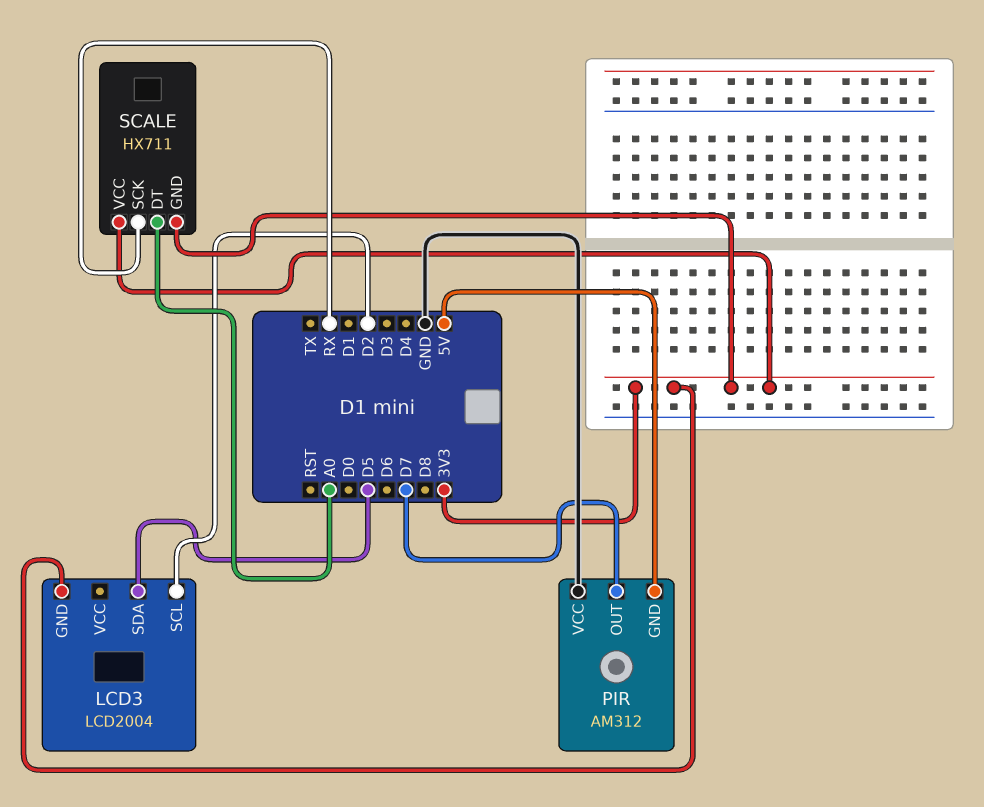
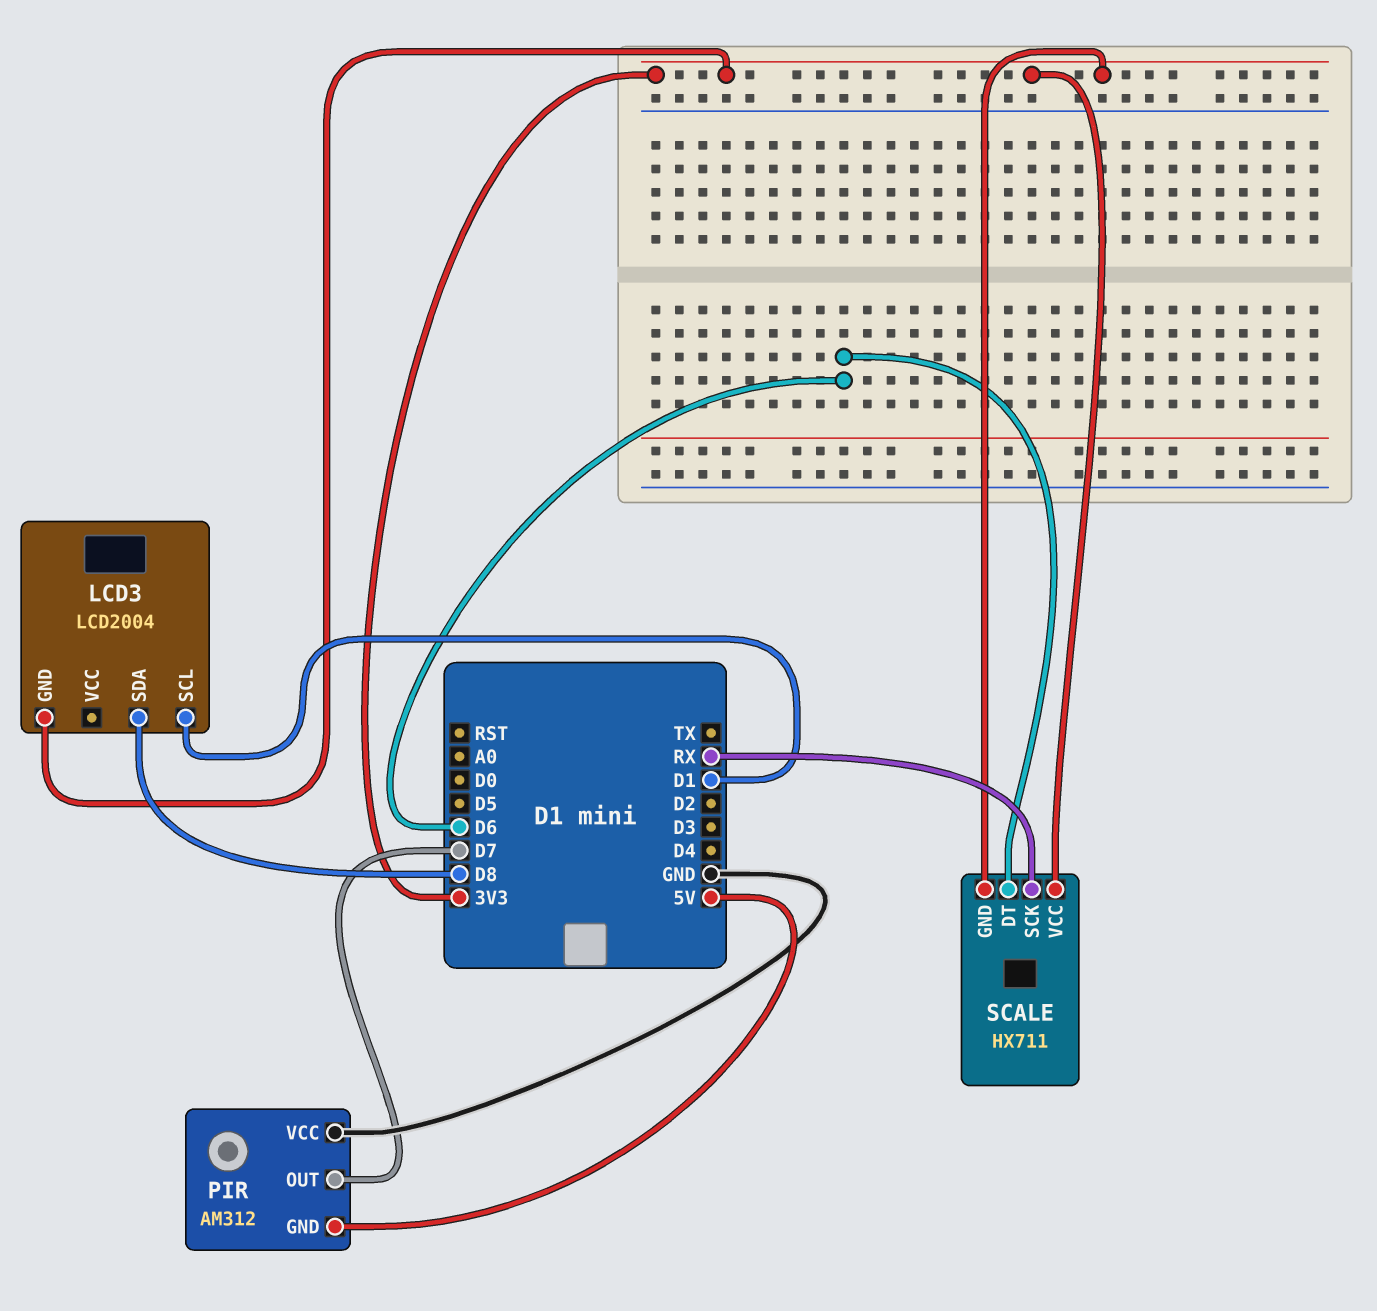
LCD3 pin SCL: D2 -> D1
LCD3 pin SDA: D5 -> D8
SCALE pin DT: A0 -> D6

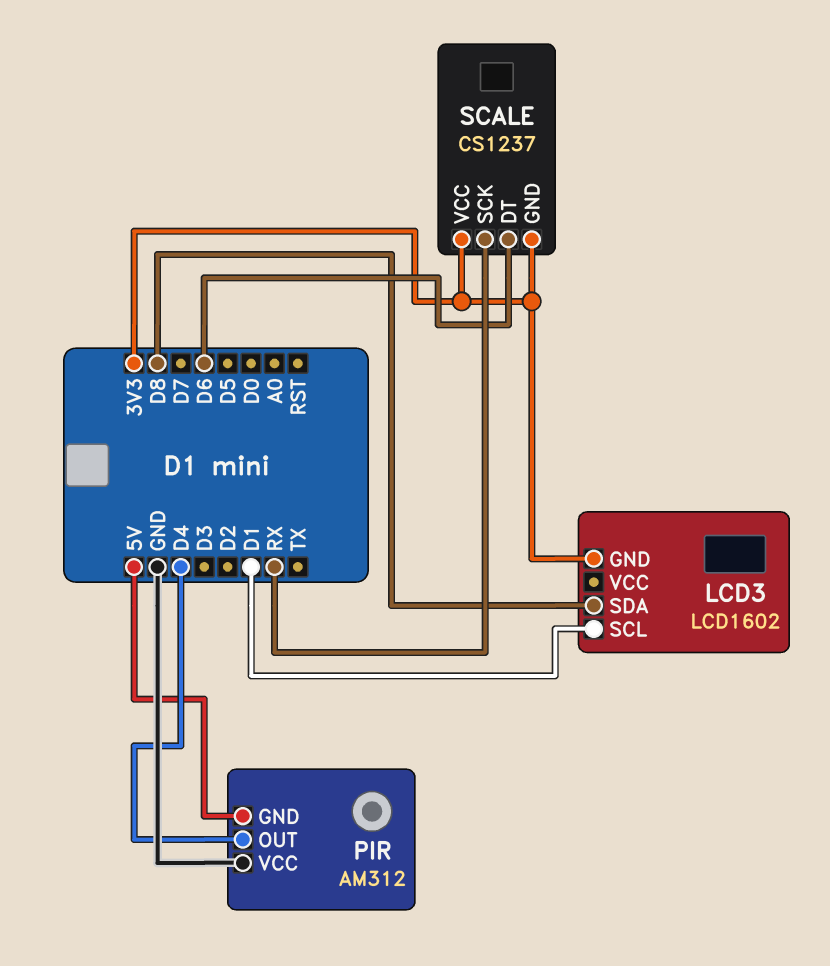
LCD3: LCD2004 -> LCD1602
PIR pin OUT: D7 -> D4
SCALE: HX711 -> CS1237

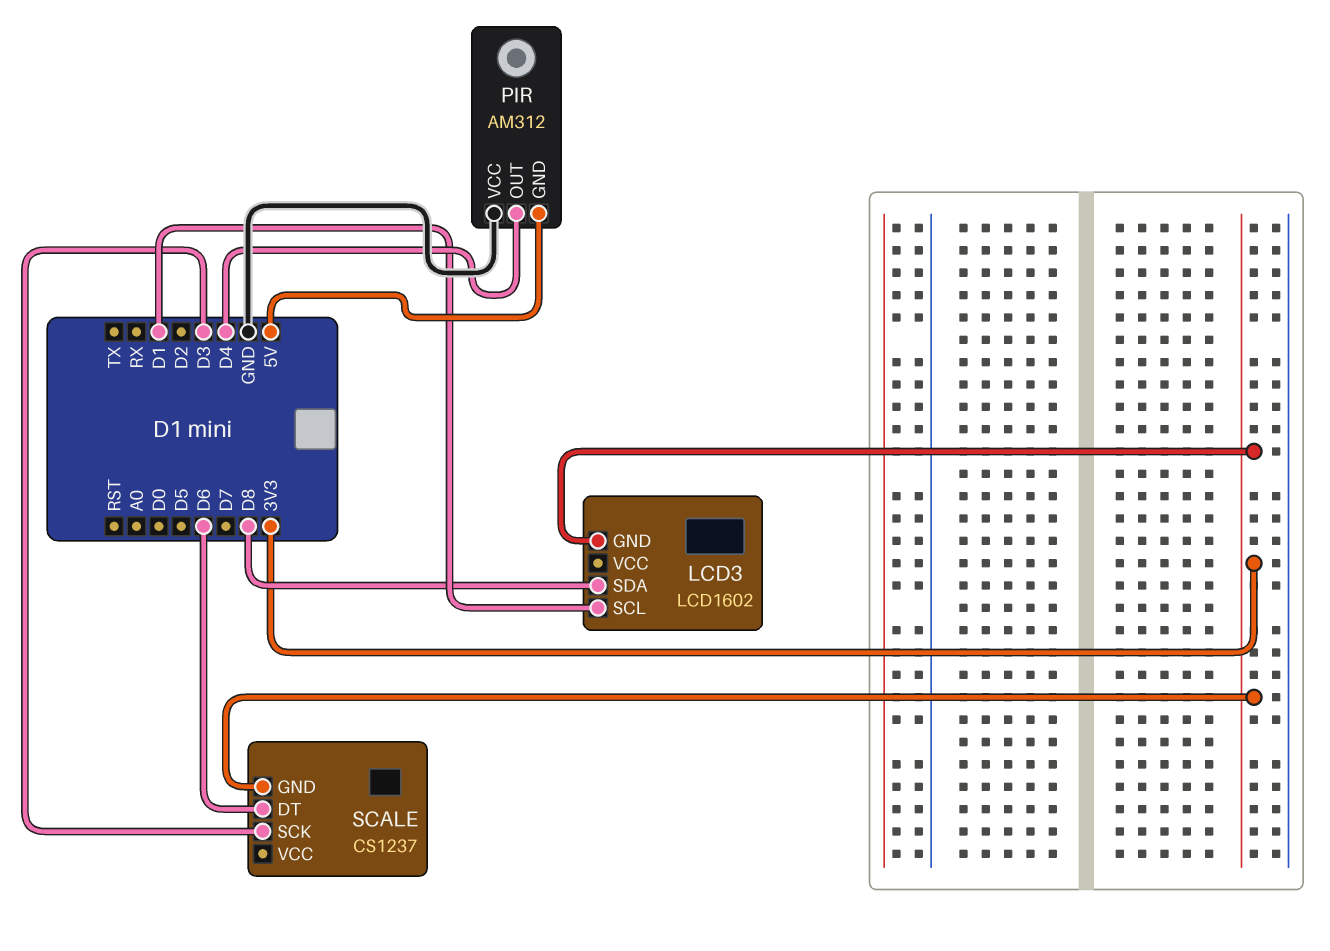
SCALE pin SCK: RX -> D3
SCALE pin VCC: 3V3 -> none

